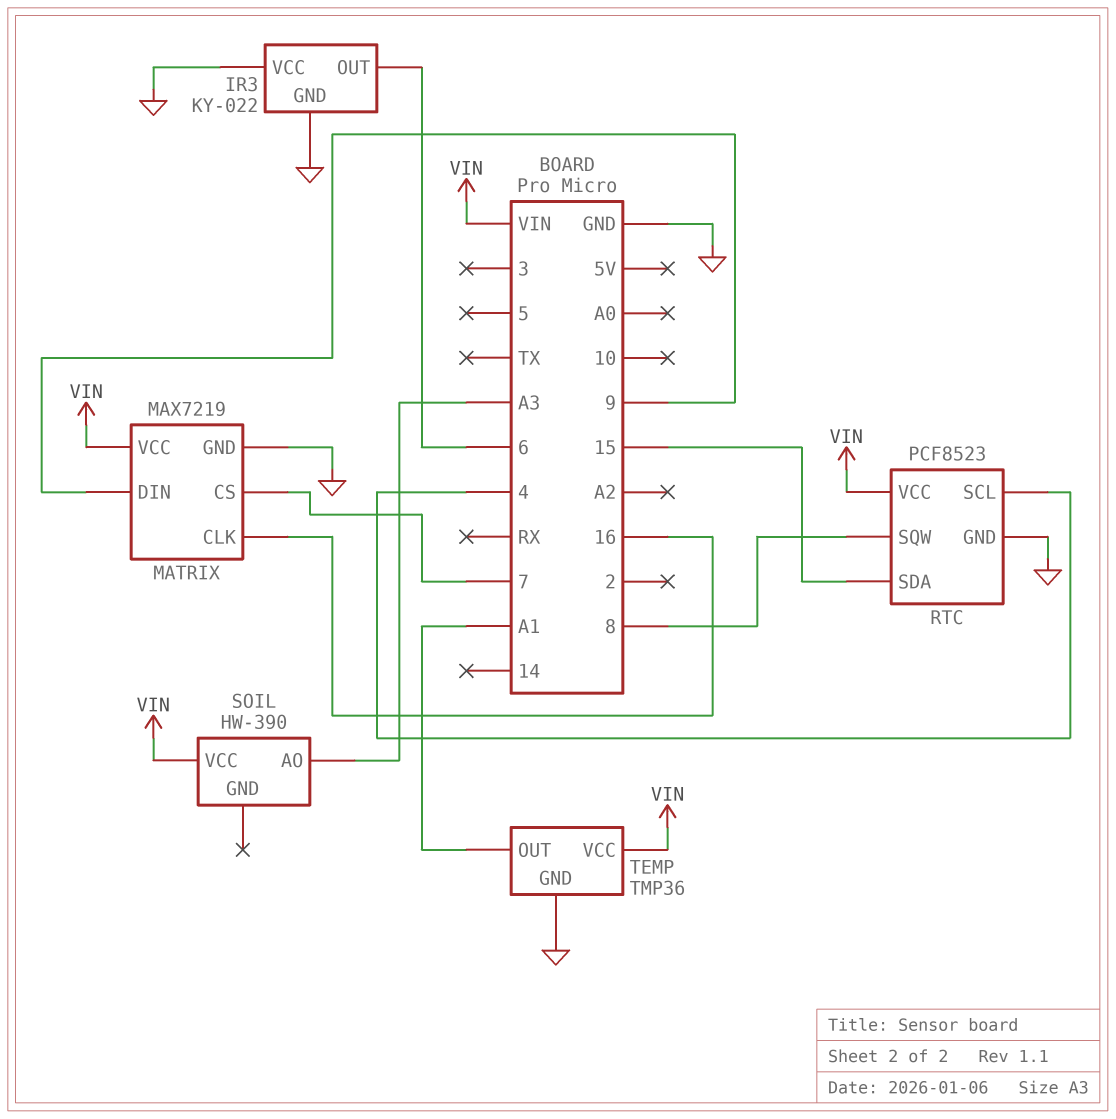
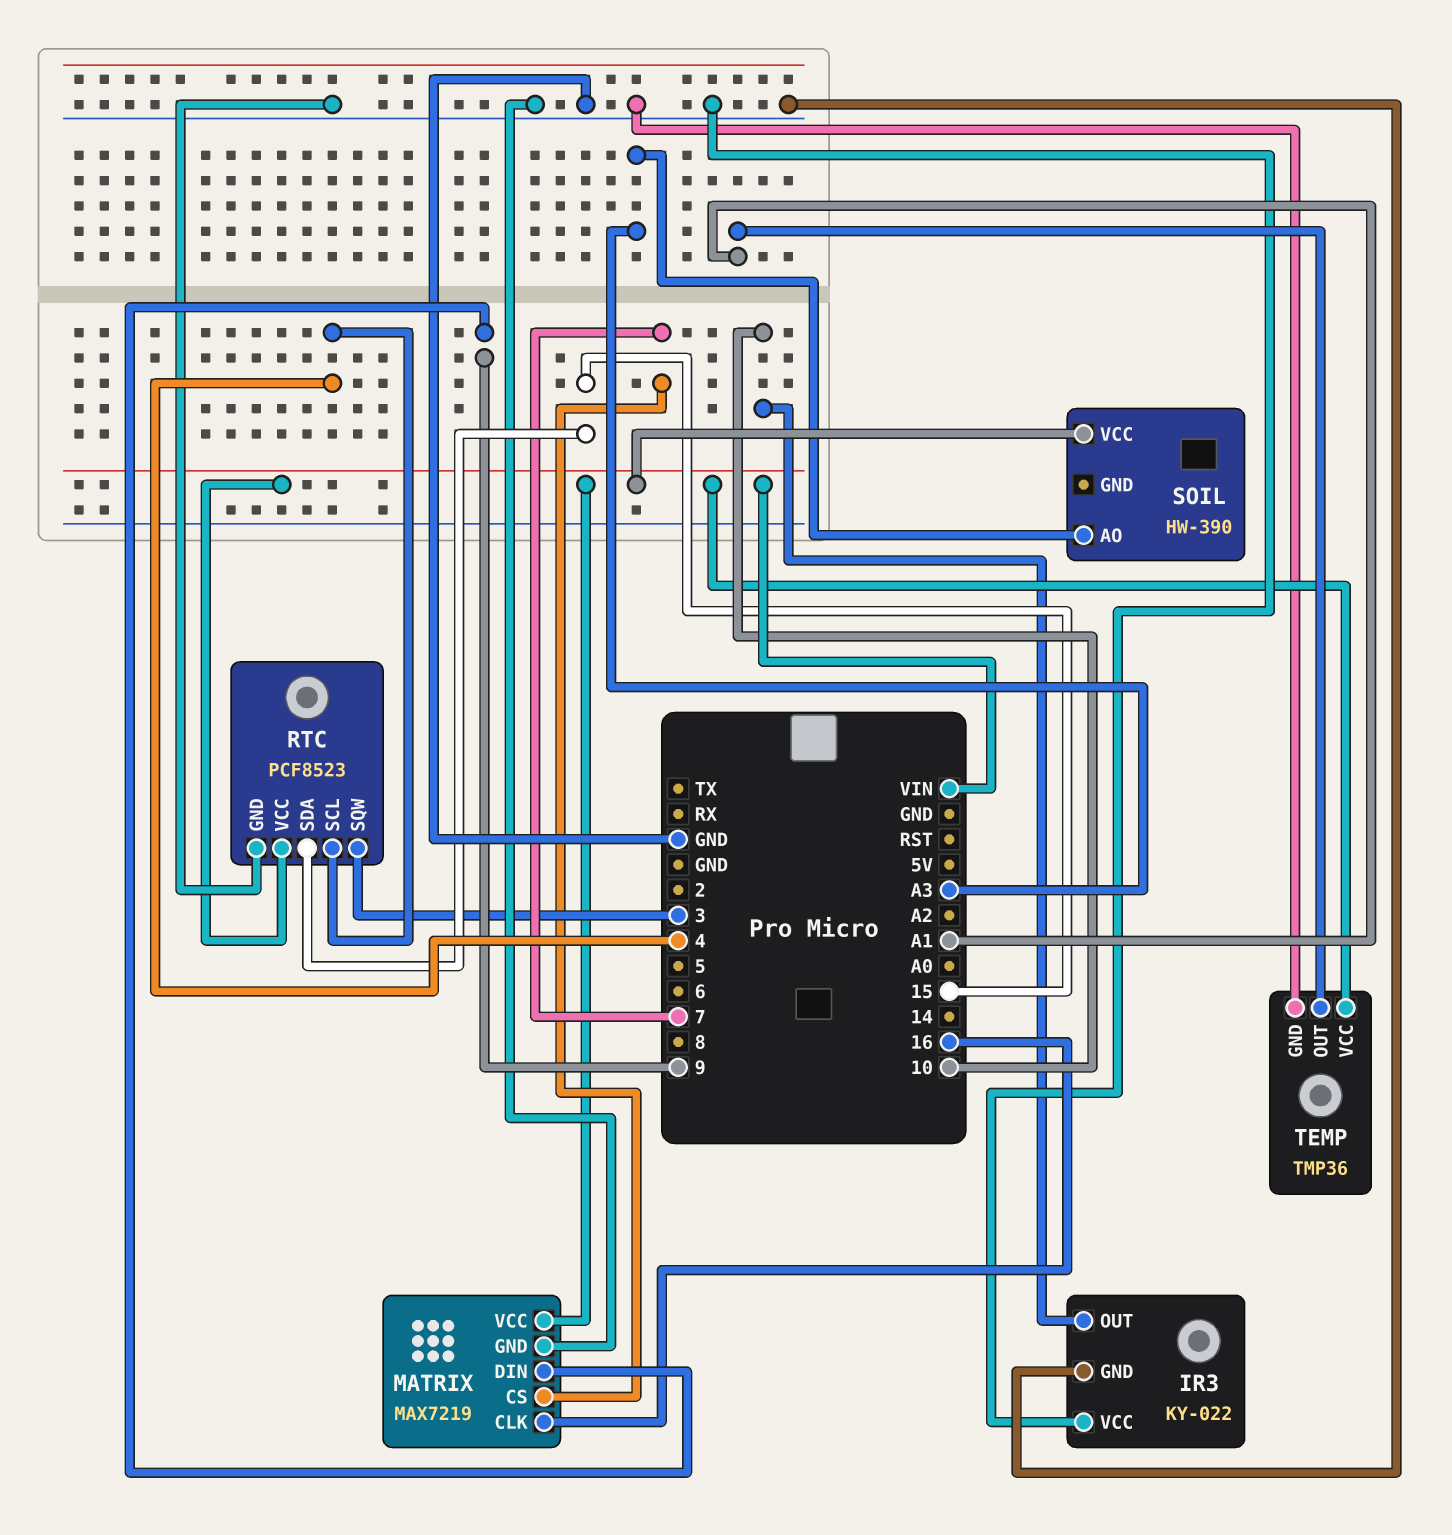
IR3 pin OUT: 6 -> 10
RTC pin SQW: 8 -> 3

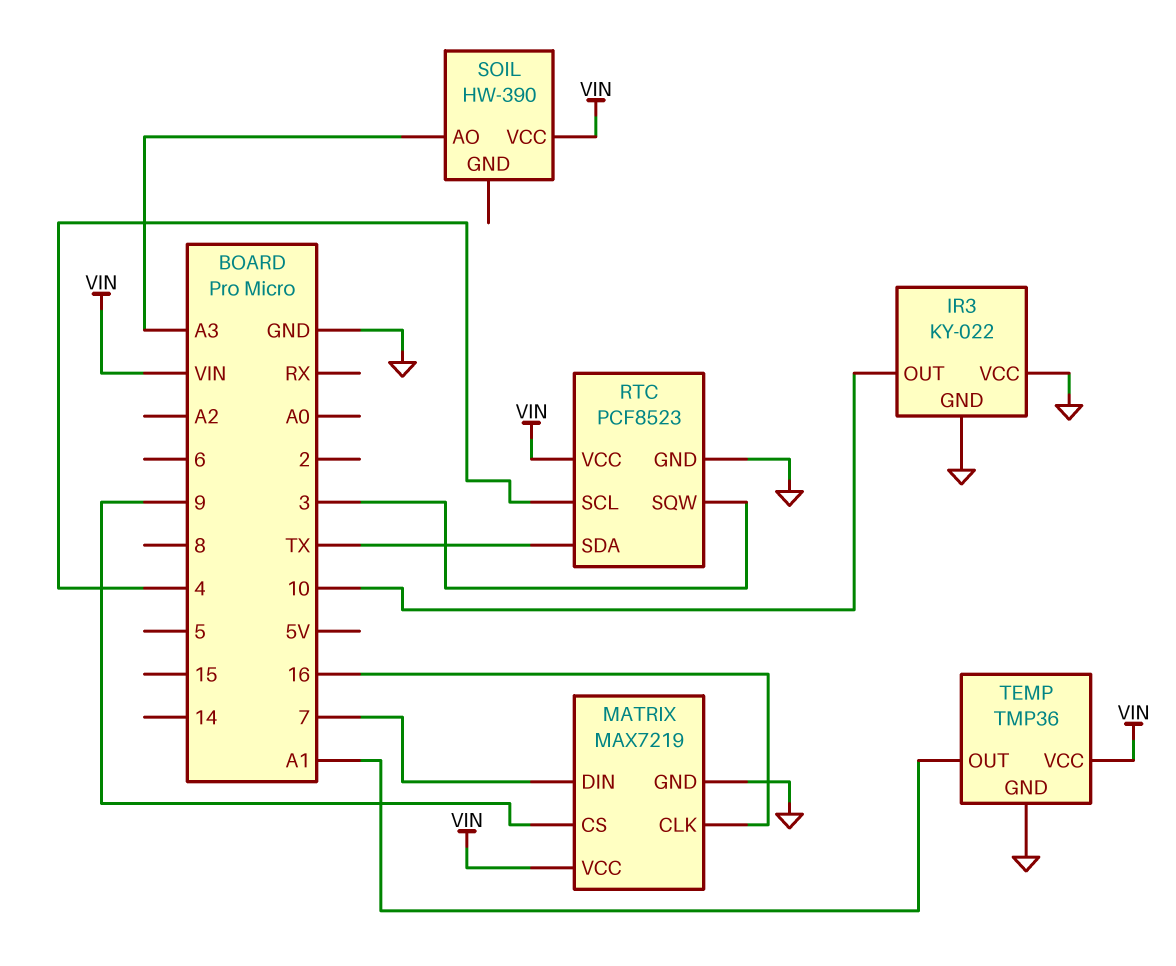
MATRIX pin CS: 7 -> 9
MATRIX pin DIN: 9 -> 7
RTC pin SDA: 15 -> TX

